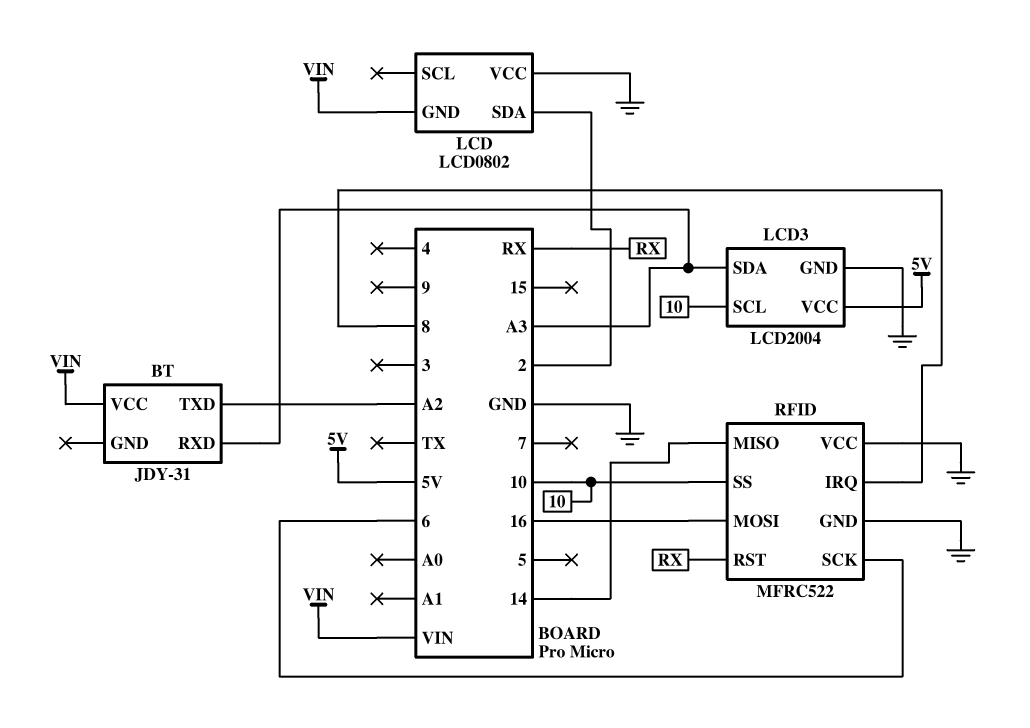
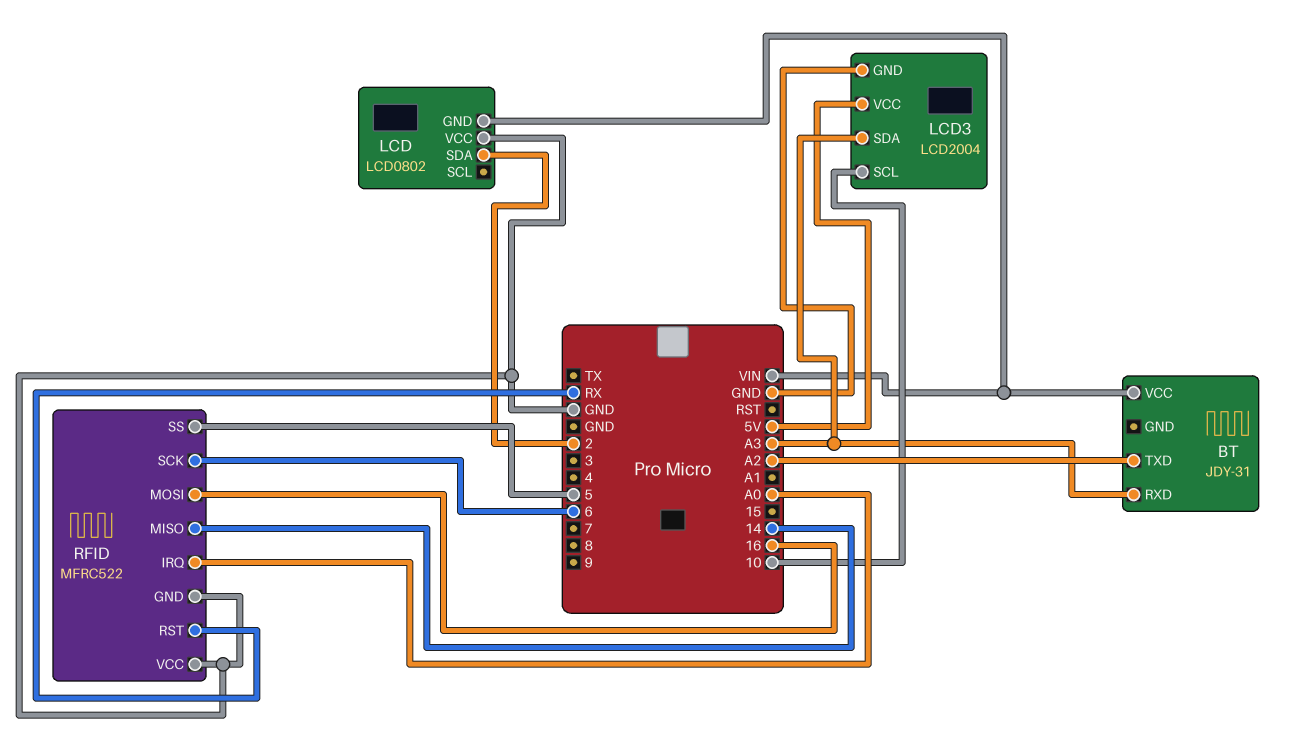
RFID pin IRQ: 8 -> A0
RFID pin SS: 10 -> 5

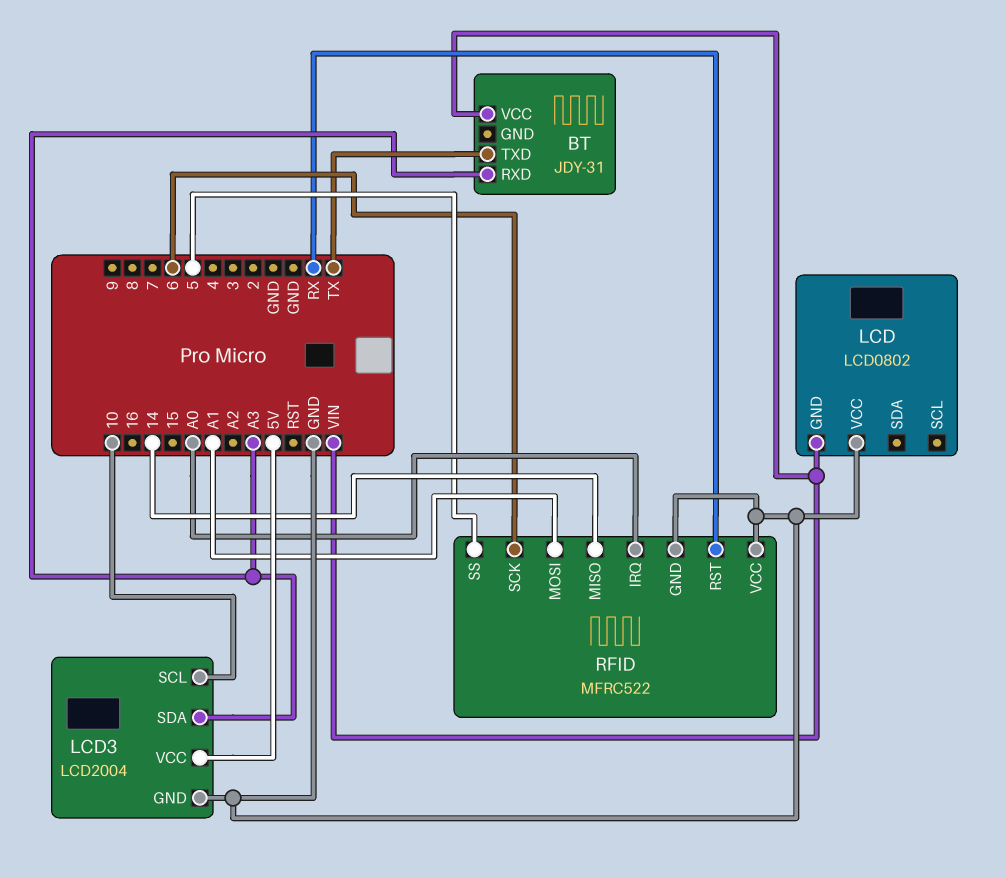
BT pin TXD: A2 -> TX
LCD pin SDA: 2 -> none
RFID pin MOSI: 16 -> A1

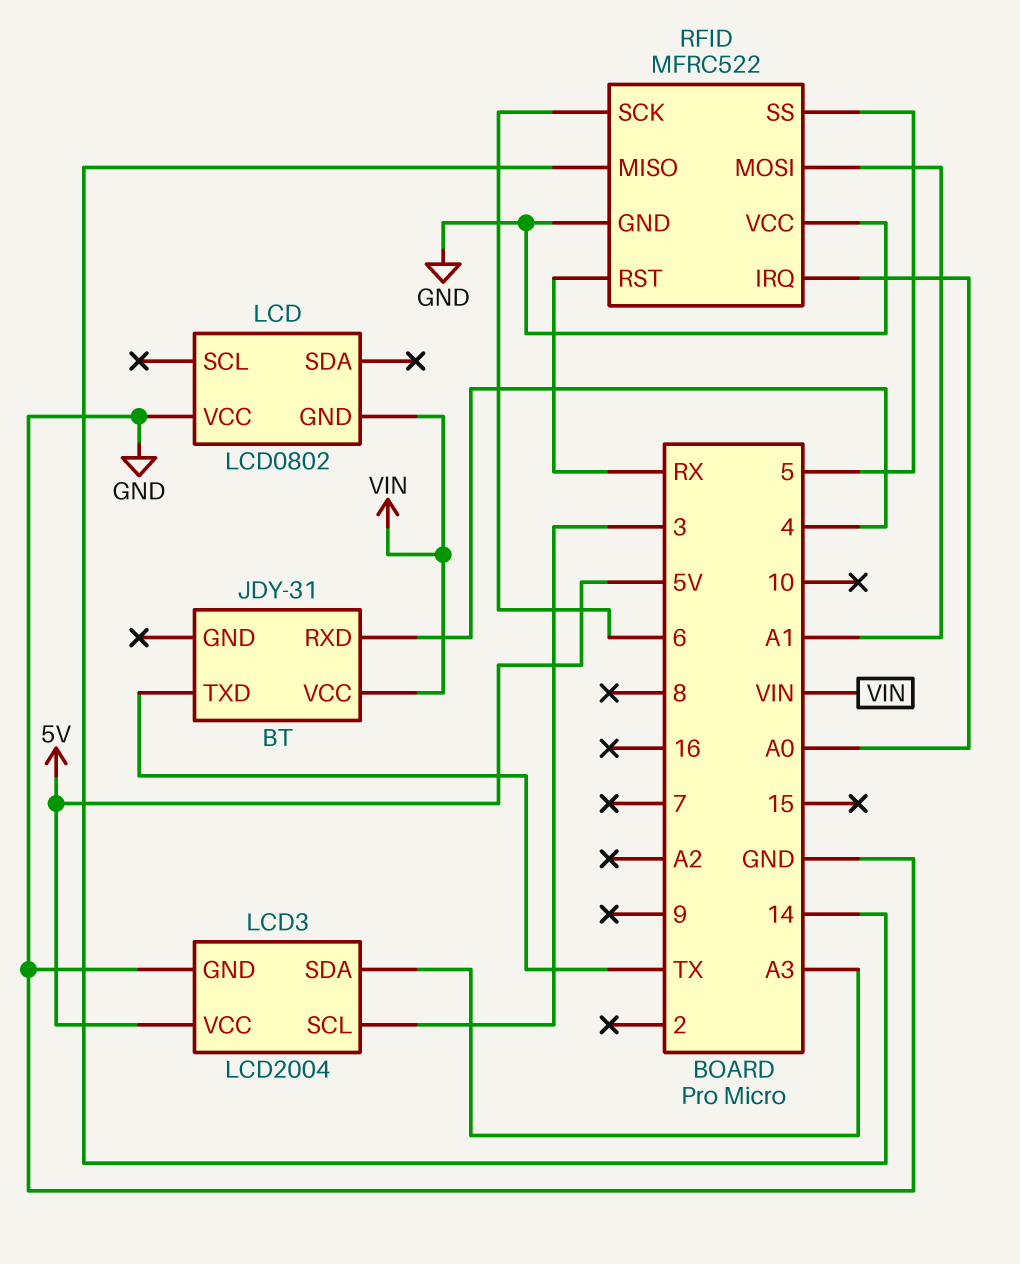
BT pin RXD: A3 -> 4
LCD3 pin SCL: 10 -> 3

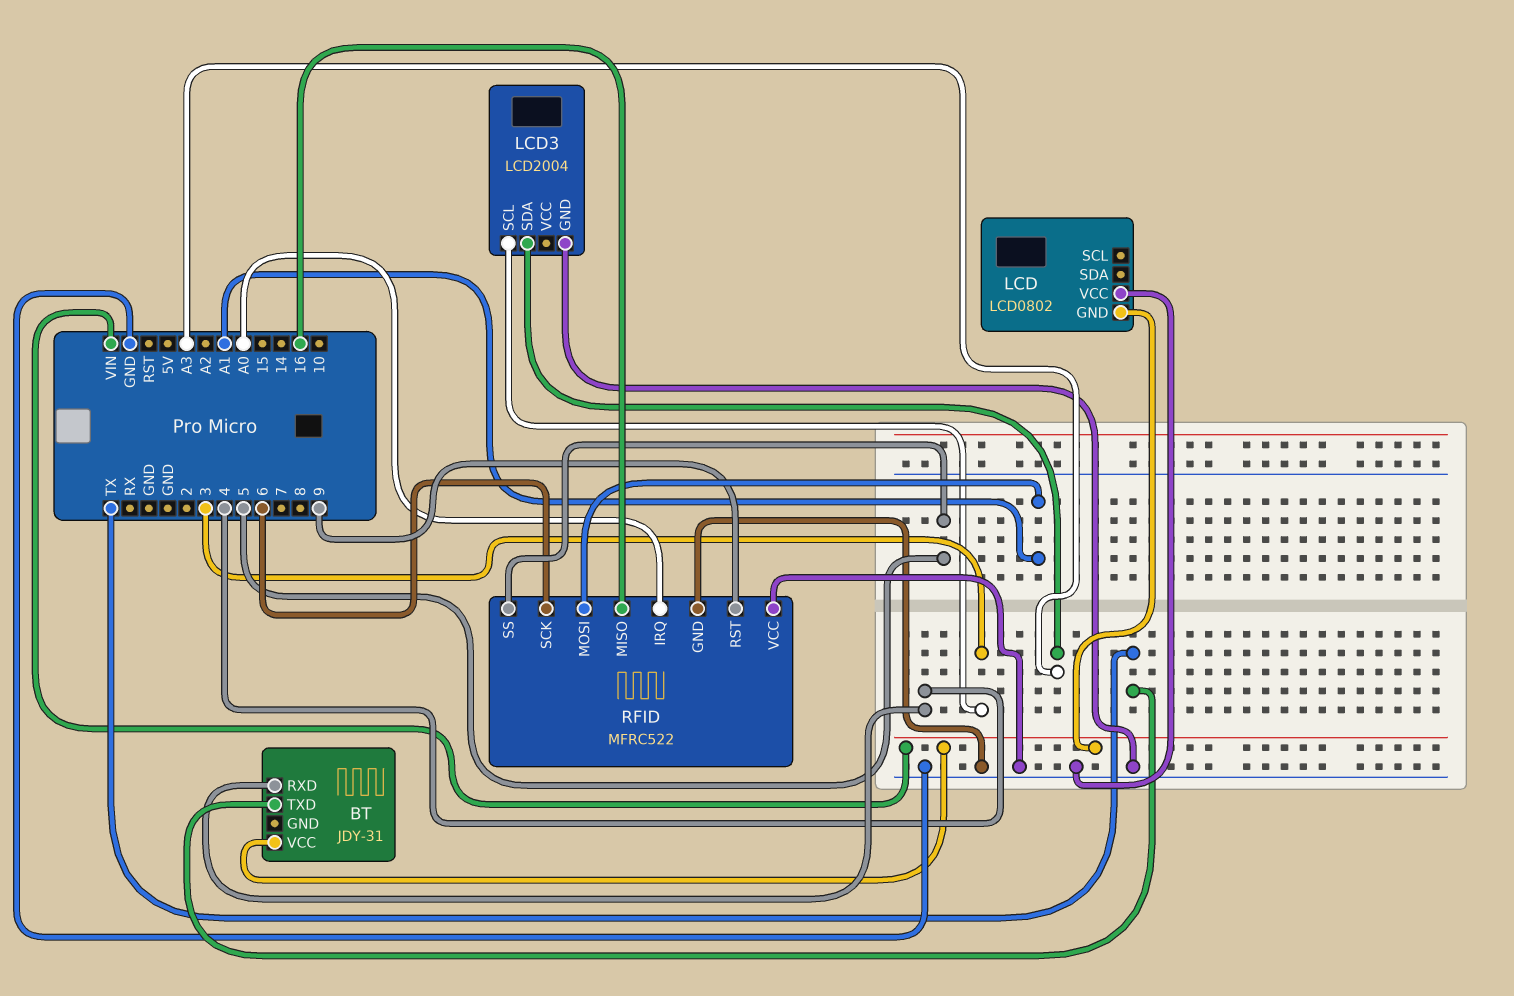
LCD3 pin VCC: 5V -> none
RFID pin MISO: 14 -> 16
RFID pin RST: RX -> 9

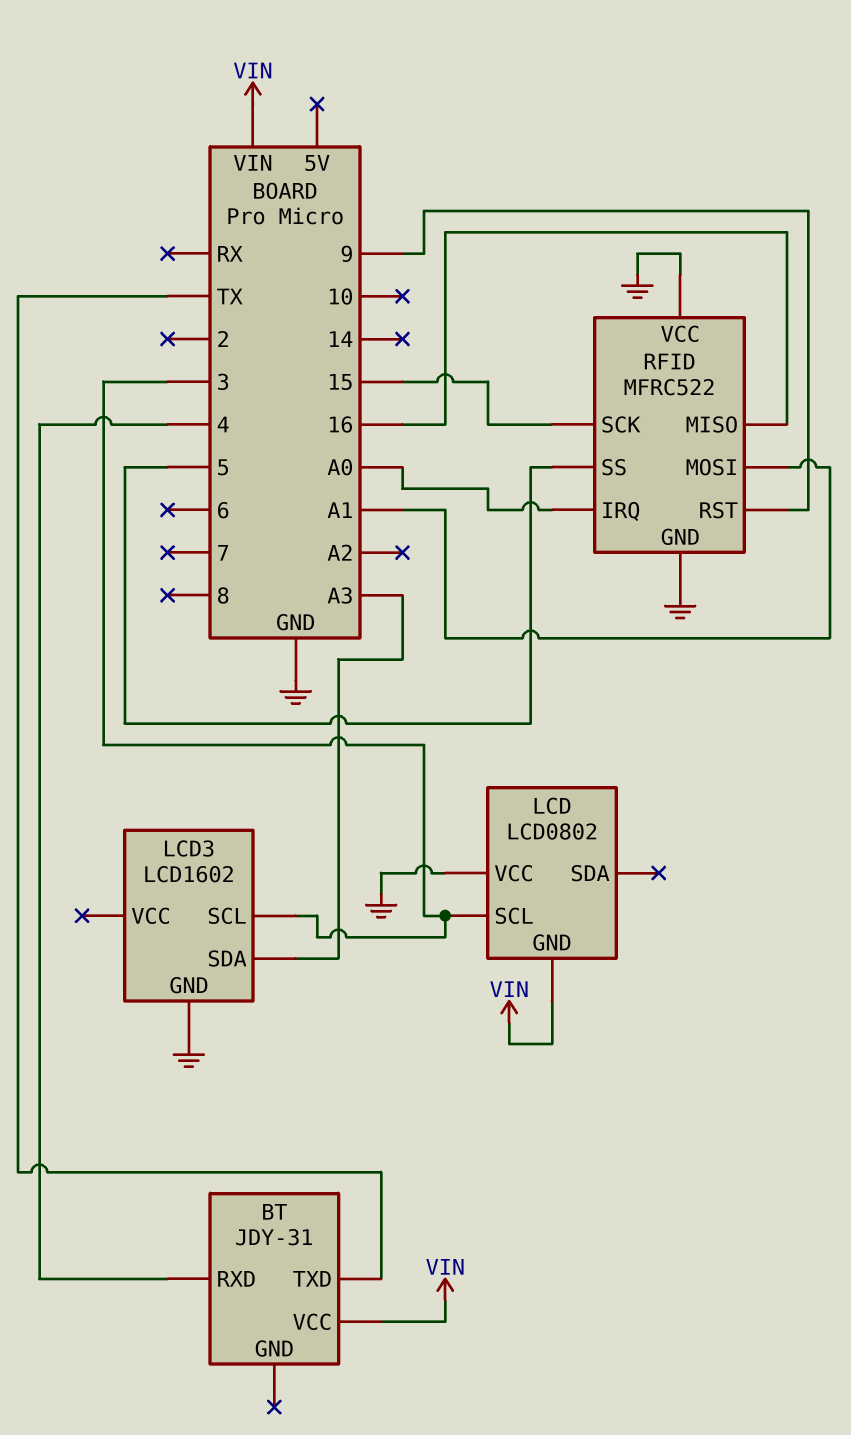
LCD pin SCL: none -> 3
LCD3: LCD2004 -> LCD1602
RFID pin SCK: 6 -> 15

